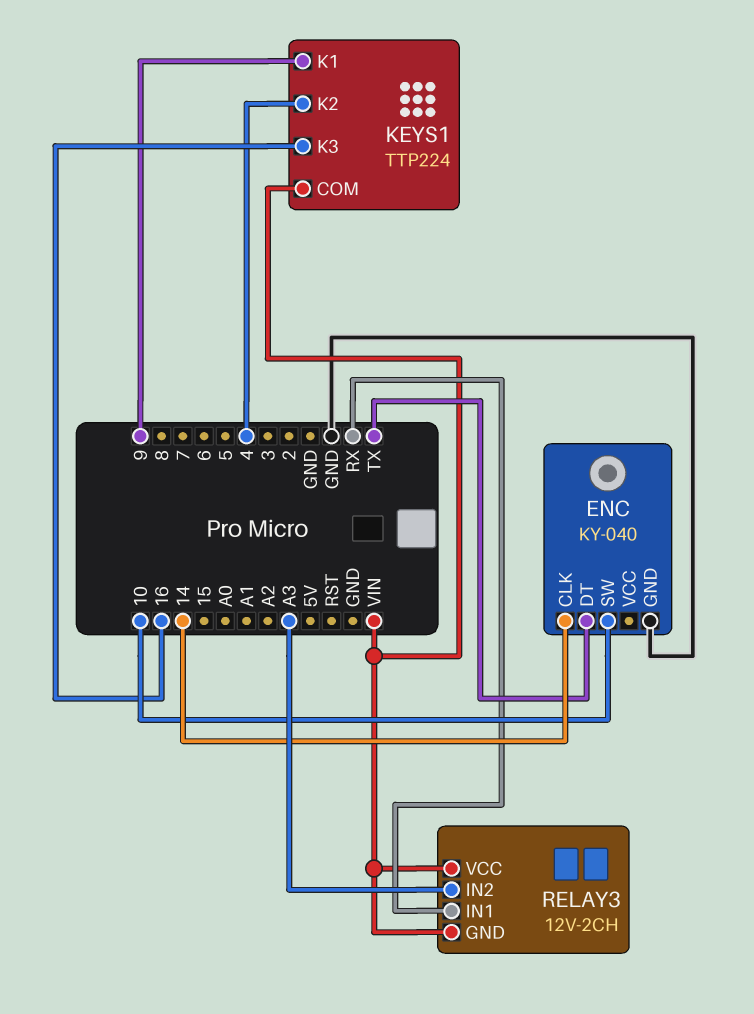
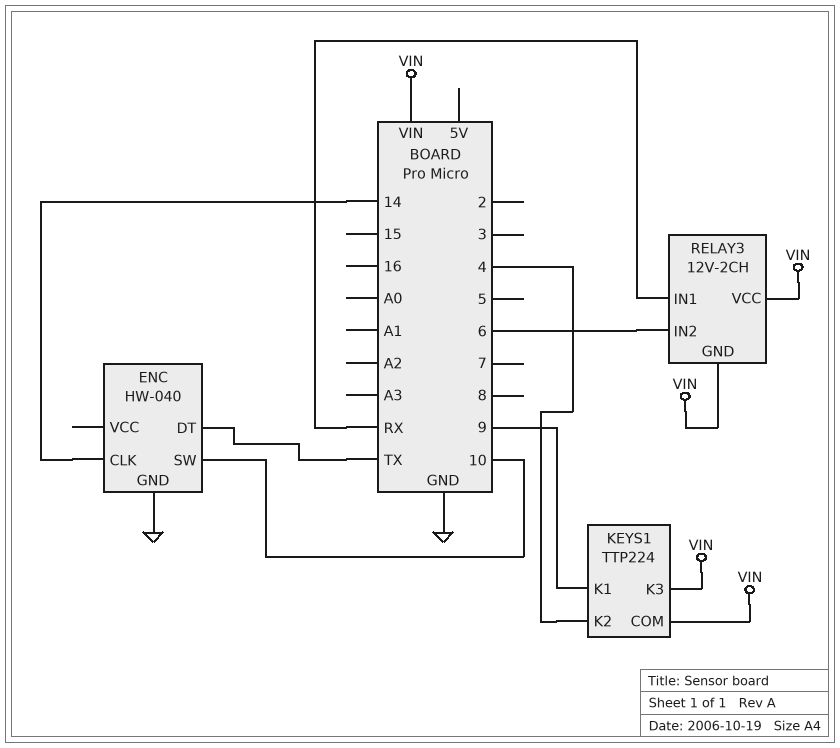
ENC: KY-040 -> HW-040
KEYS1 pin K3: 16 -> VIN
RELAY3 pin IN2: A3 -> 6

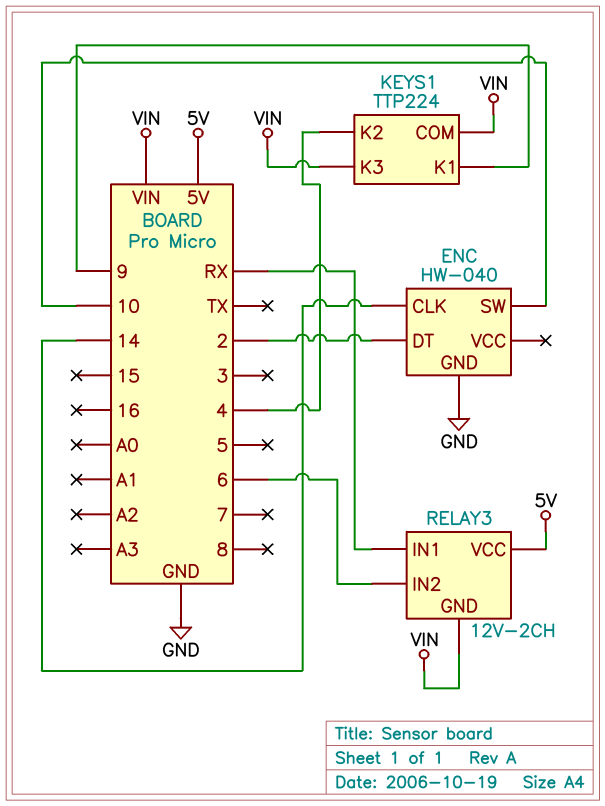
ENC pin DT: TX -> 2
RELAY3 pin VCC: VIN -> 5V

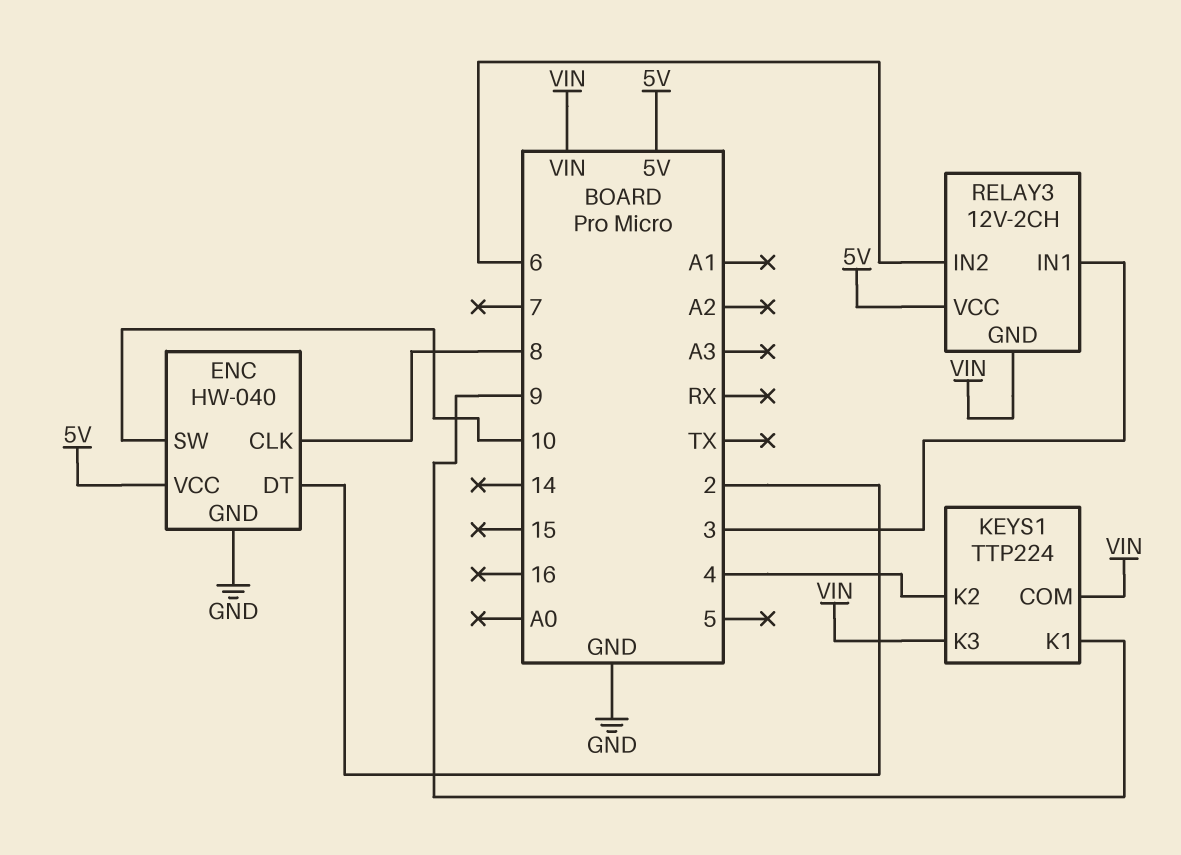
ENC pin CLK: 14 -> 8
ENC pin VCC: none -> 5V
RELAY3 pin IN1: RX -> 3

